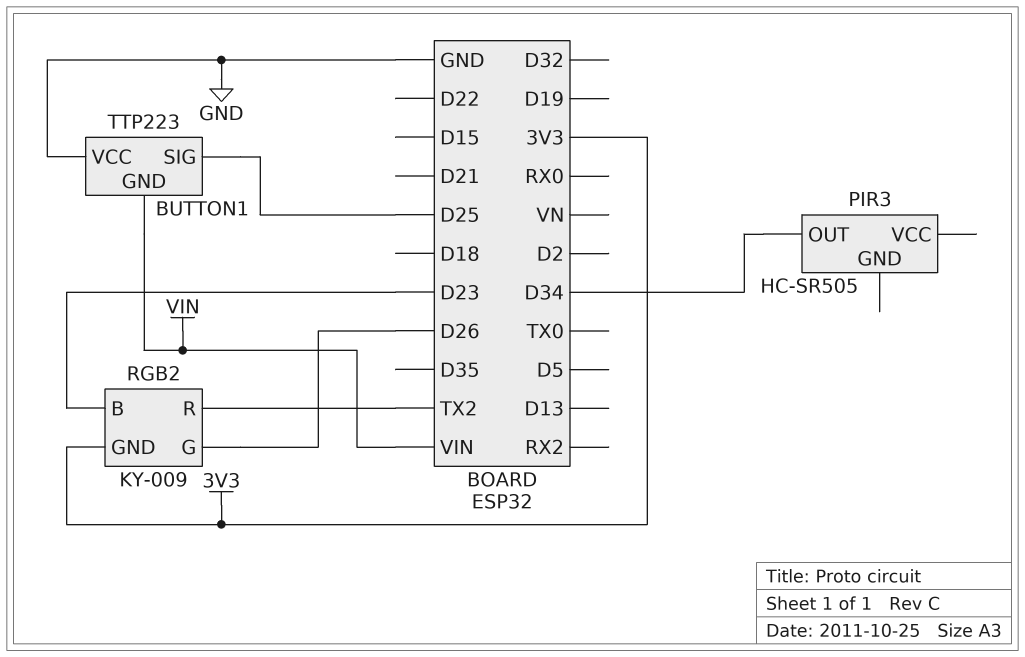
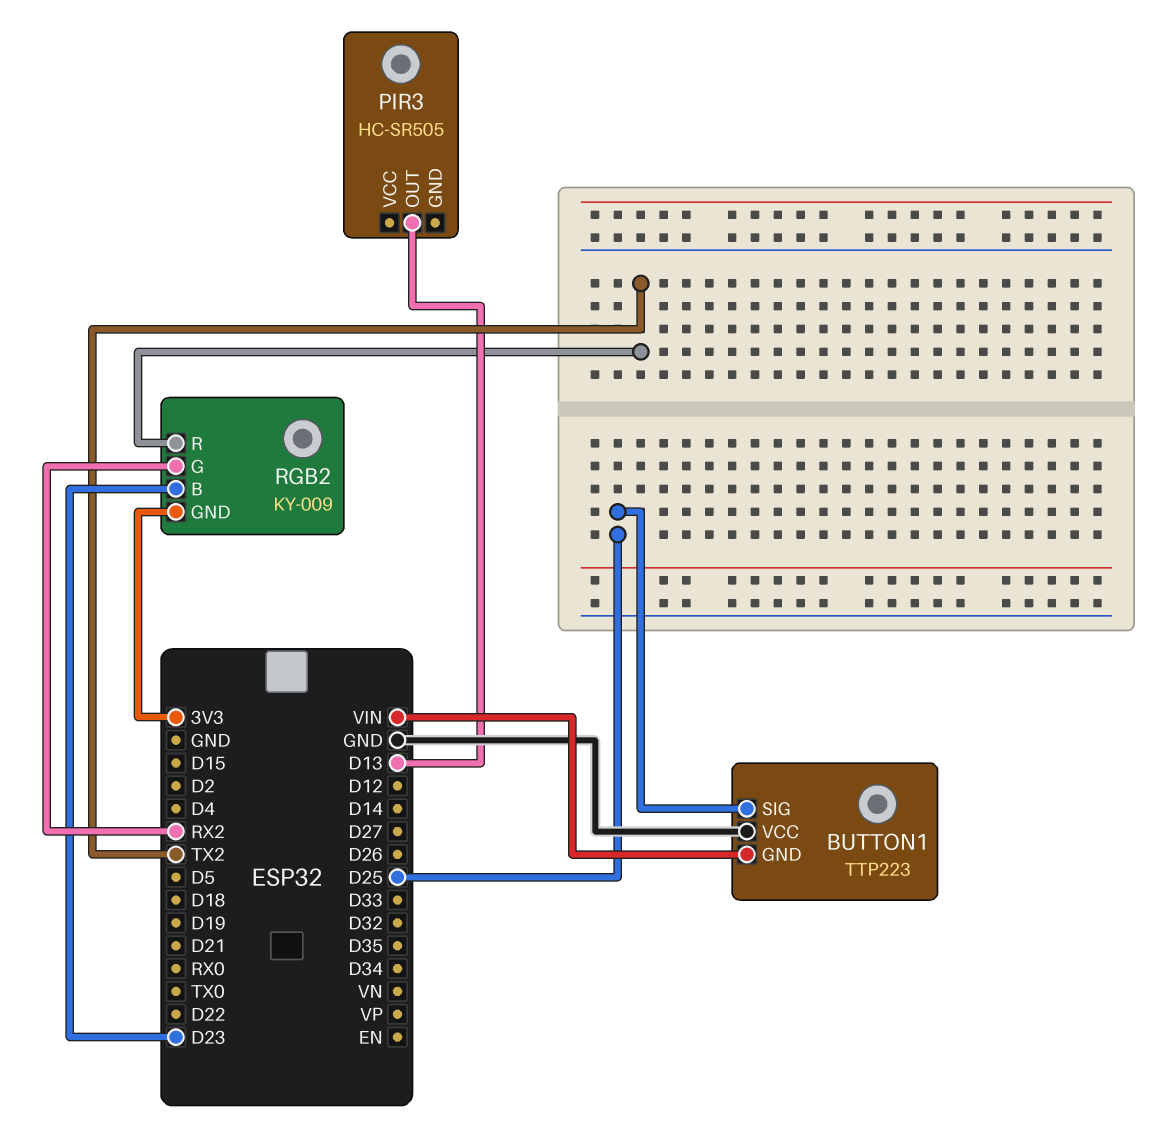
PIR3 pin OUT: D34 -> D13
RGB2 pin G: D26 -> RX2

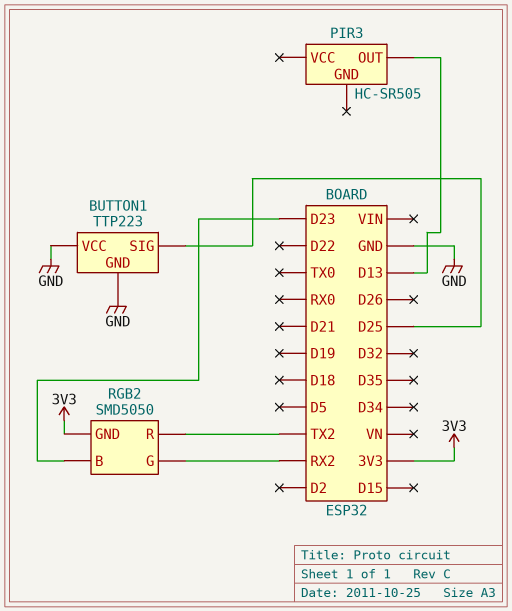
BUTTON1 pin GND: VIN -> GND
RGB2: KY-009 -> SMD5050

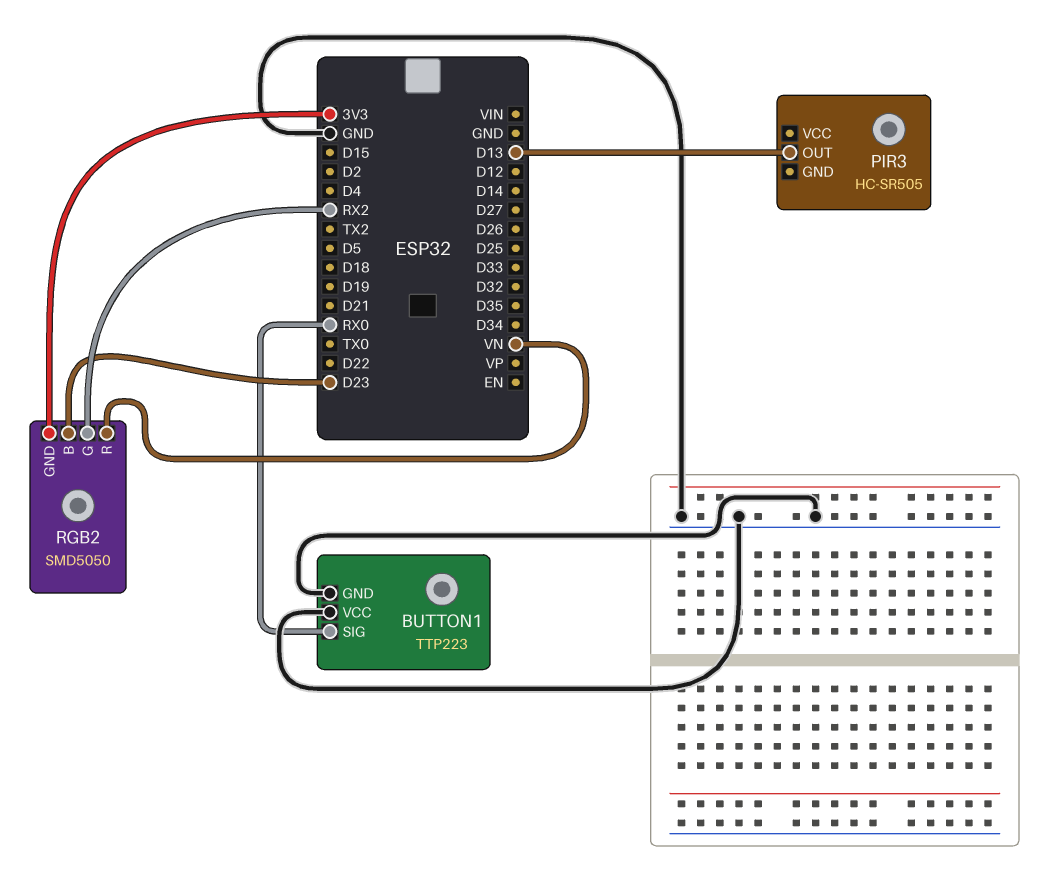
BUTTON1 pin SIG: D25 -> RX0
RGB2 pin R: TX2 -> VN

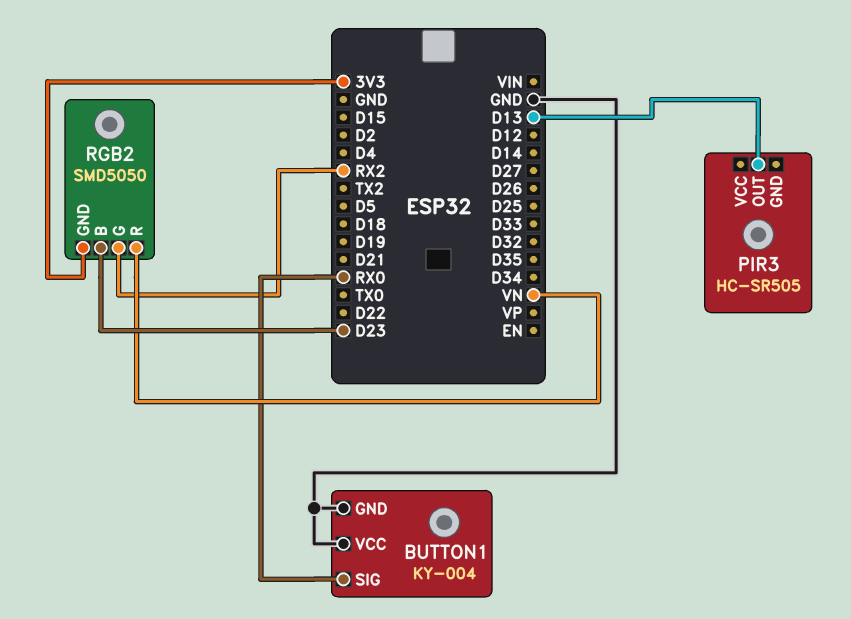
BUTTON1: TTP223 -> KY-004

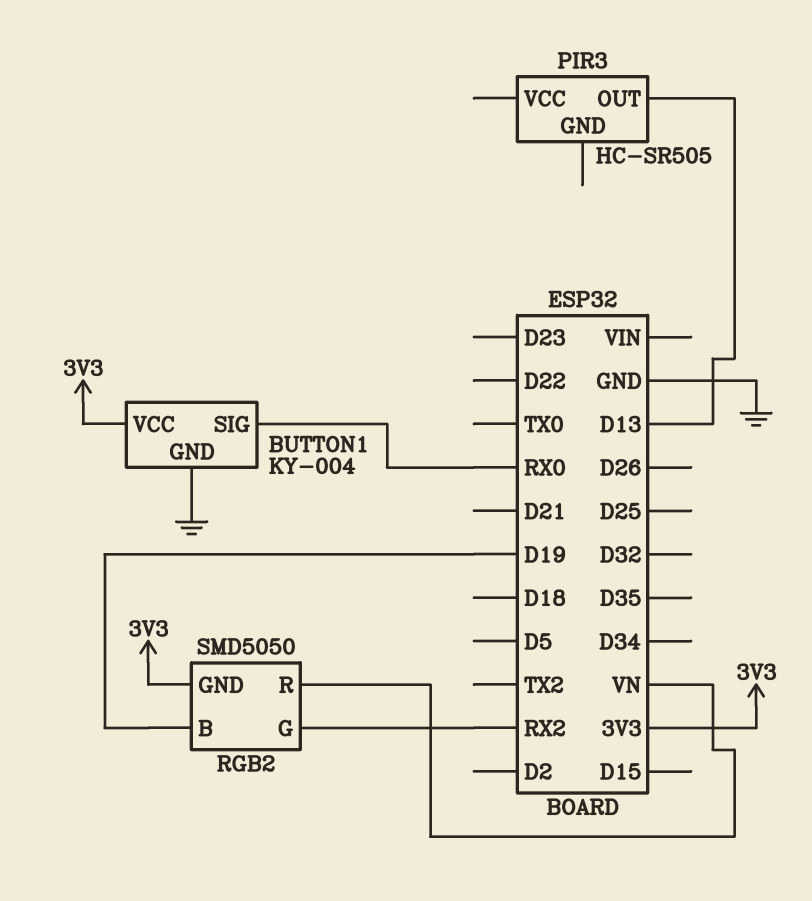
BUTTON1 pin VCC: GND -> 3V3
RGB2 pin B: D23 -> D19

